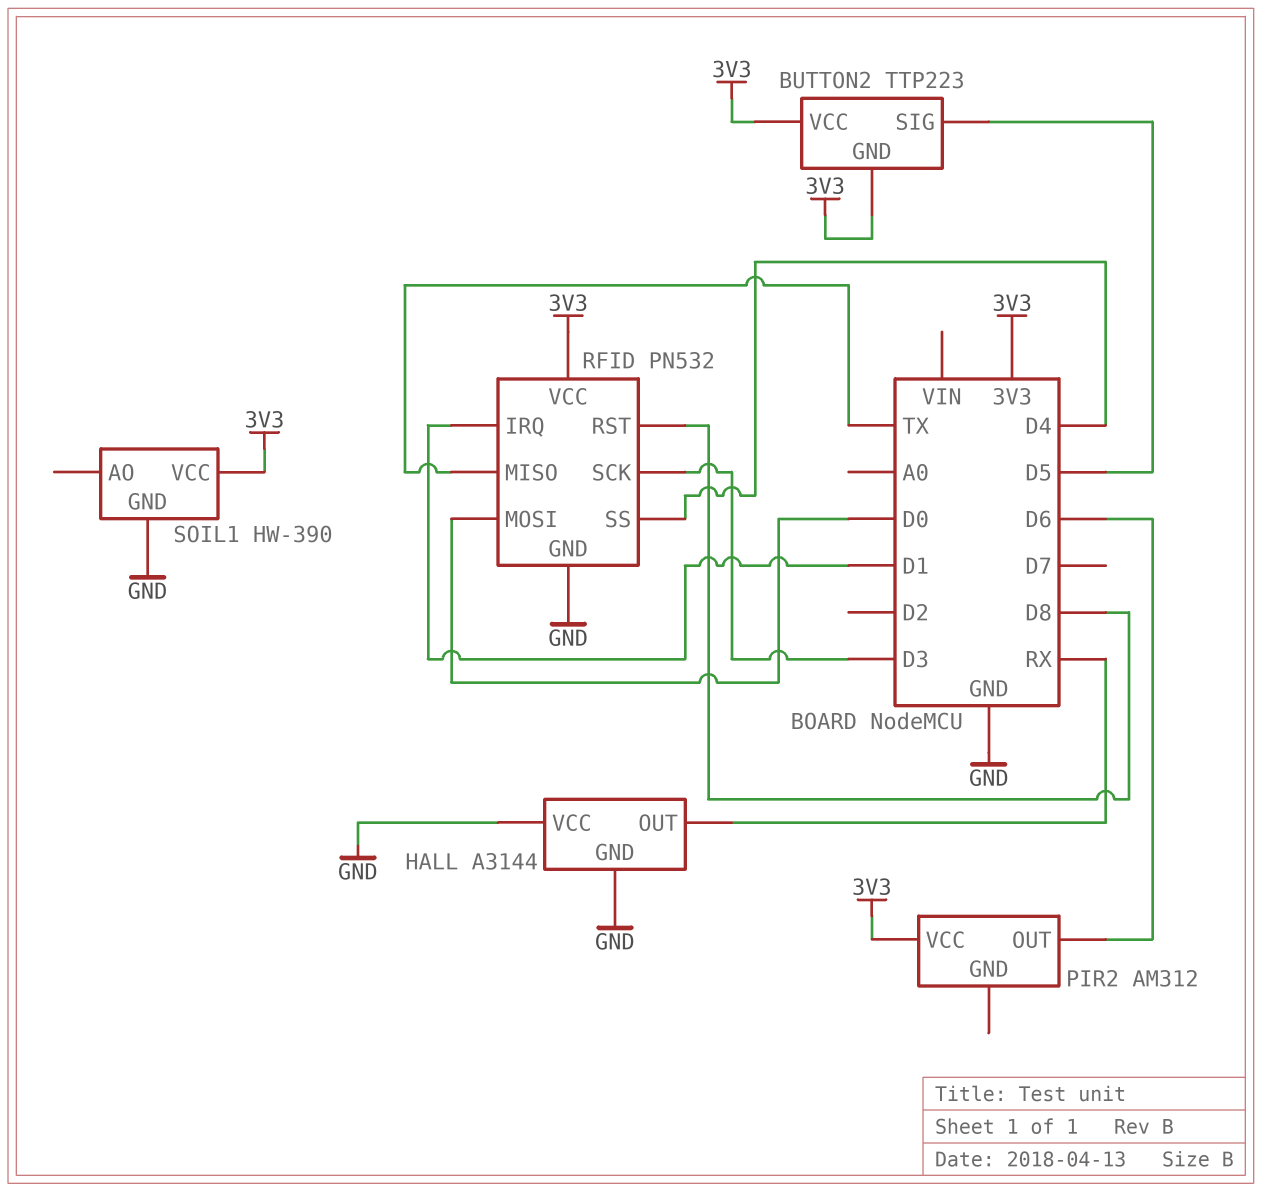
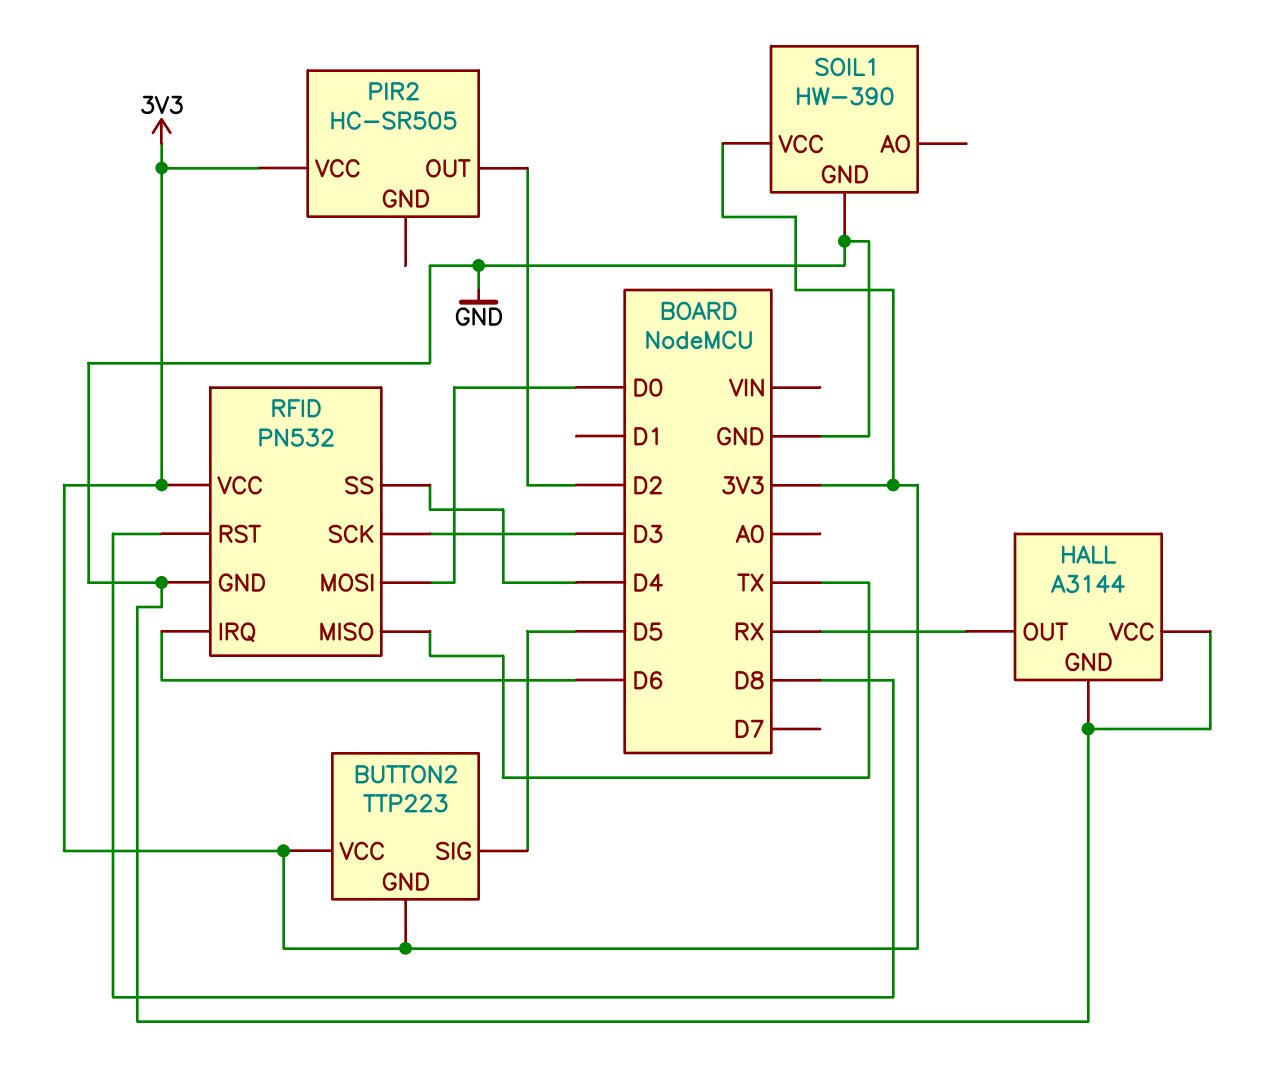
PIR2: AM312 -> HC-SR505
PIR2 pin OUT: D6 -> D2
RFID pin IRQ: D1 -> D6

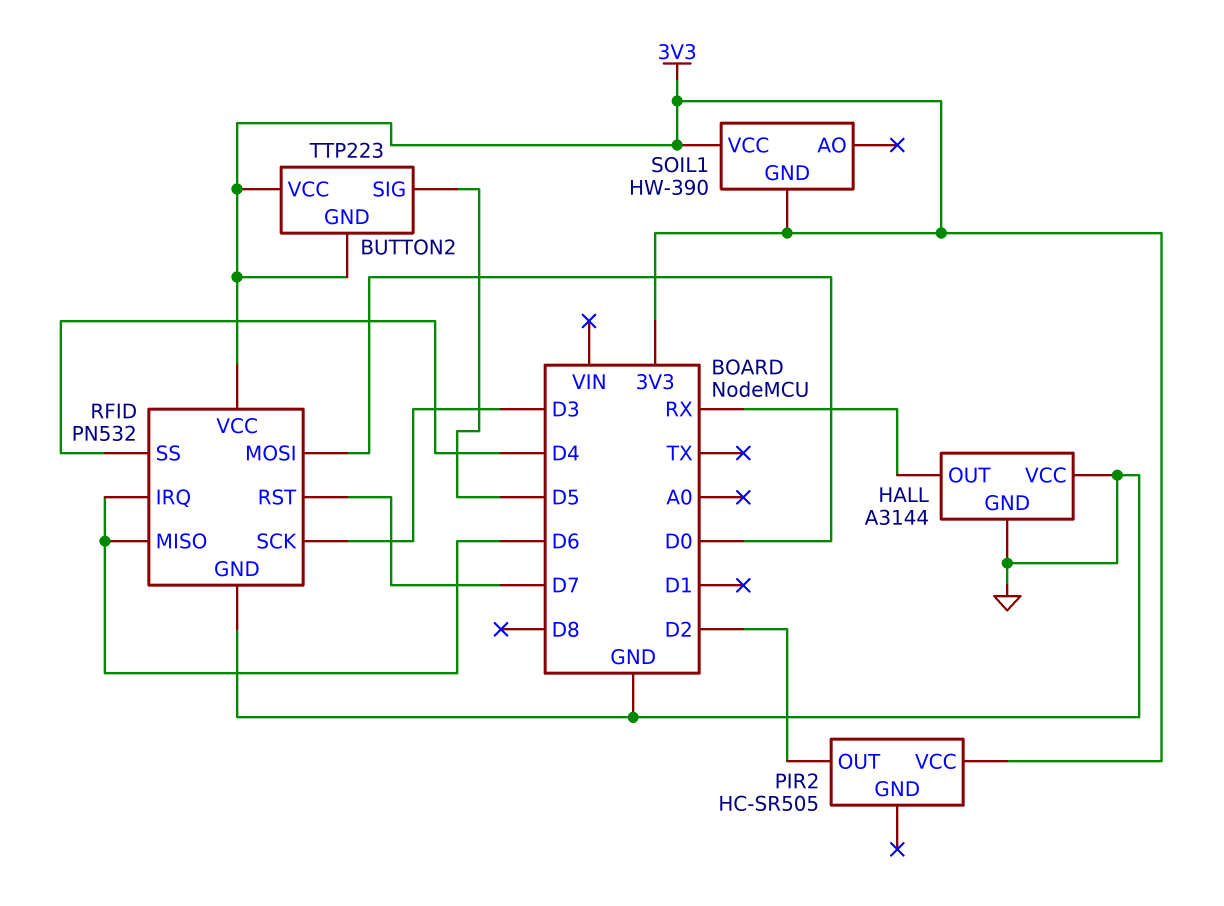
RFID pin MISO: TX -> D6
RFID pin RST: D8 -> D7
SOIL1 pin GND: GND -> 3V3

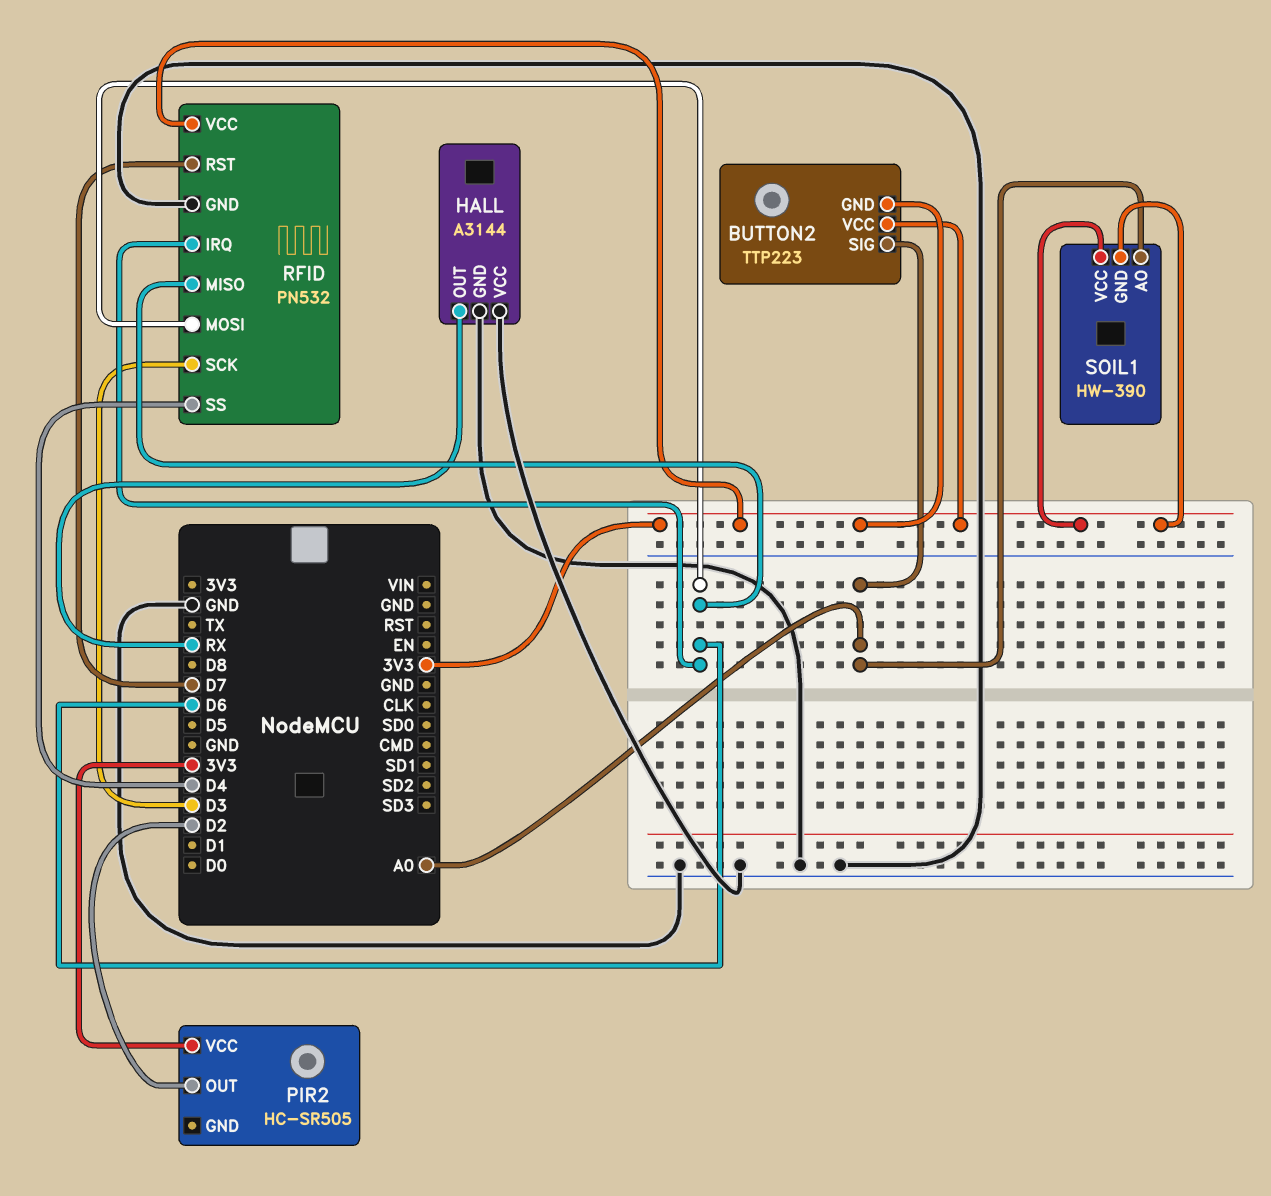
BUTTON2 pin SIG: D5 -> A0
RFID pin MOSI: D0 -> D6
SOIL1 pin AO: none -> A0

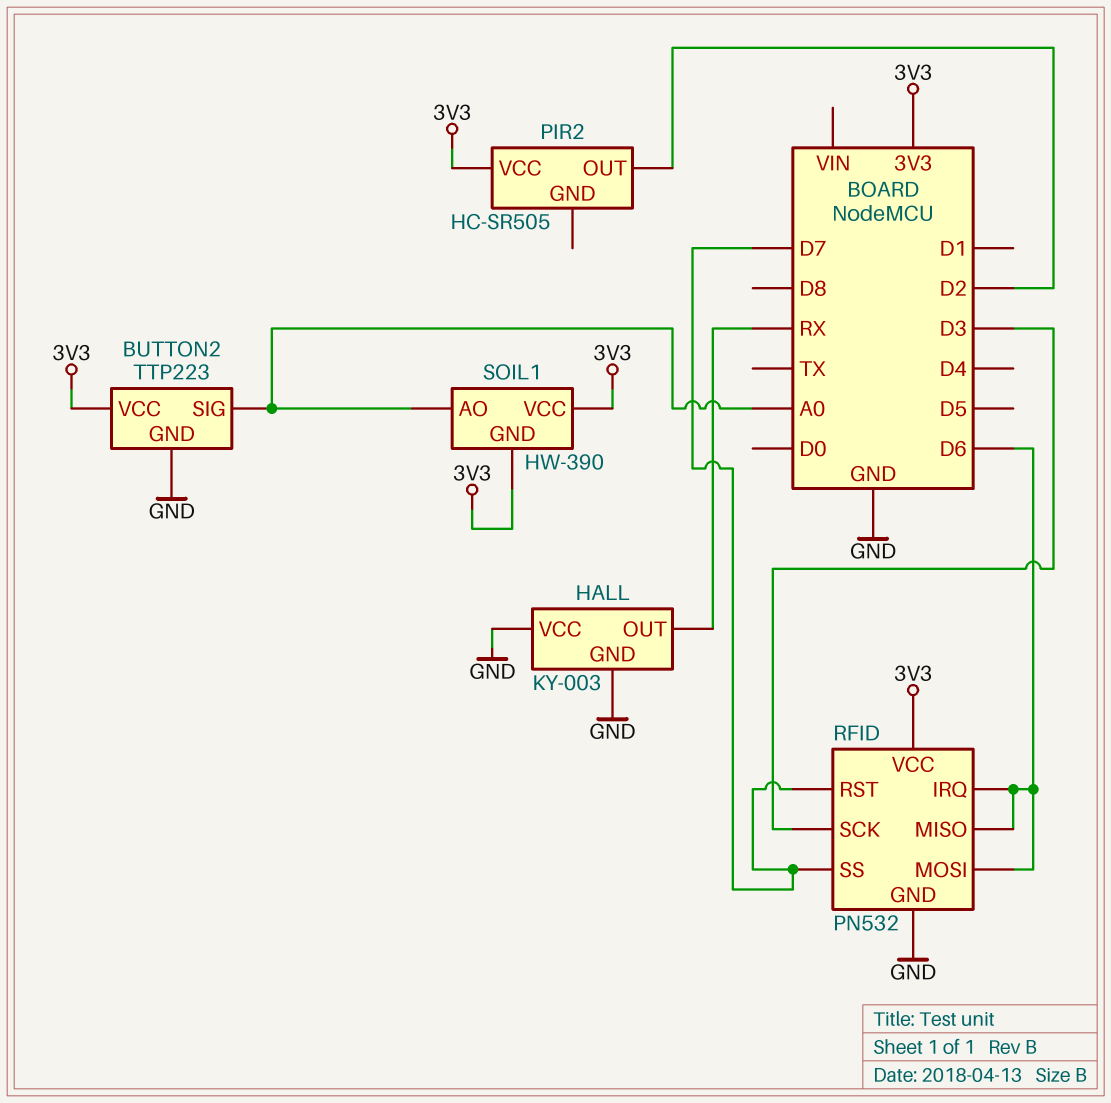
BUTTON2 pin GND: 3V3 -> GND
HALL: A3144 -> KY-003
RFID pin SS: D4 -> D7

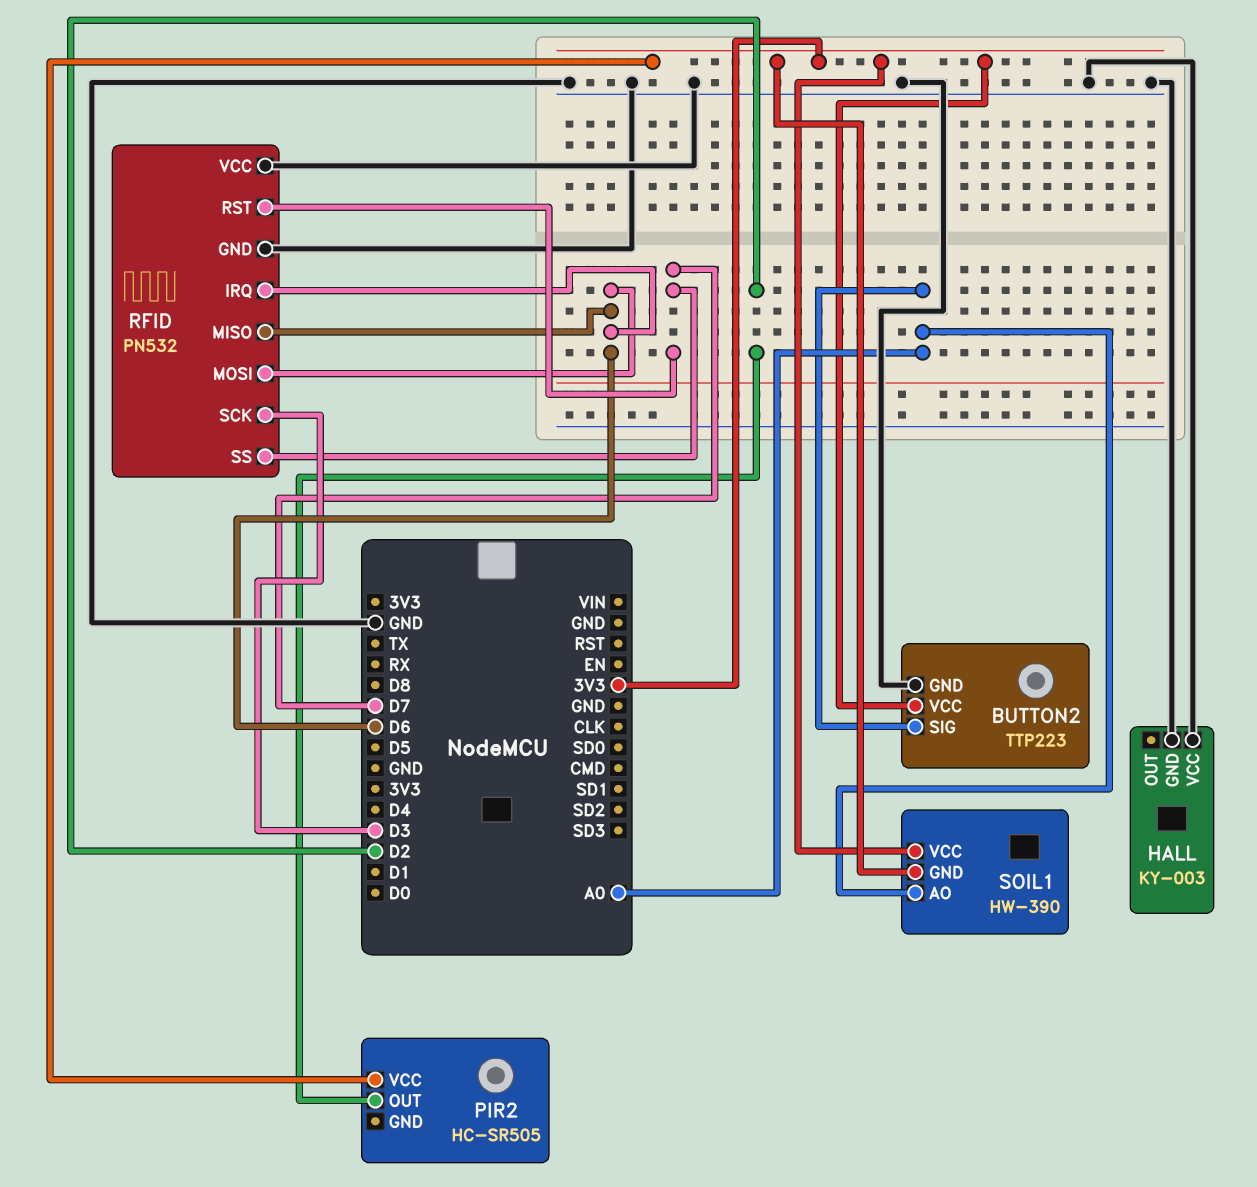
HALL pin OUT: RX -> none
RFID pin VCC: 3V3 -> GND

